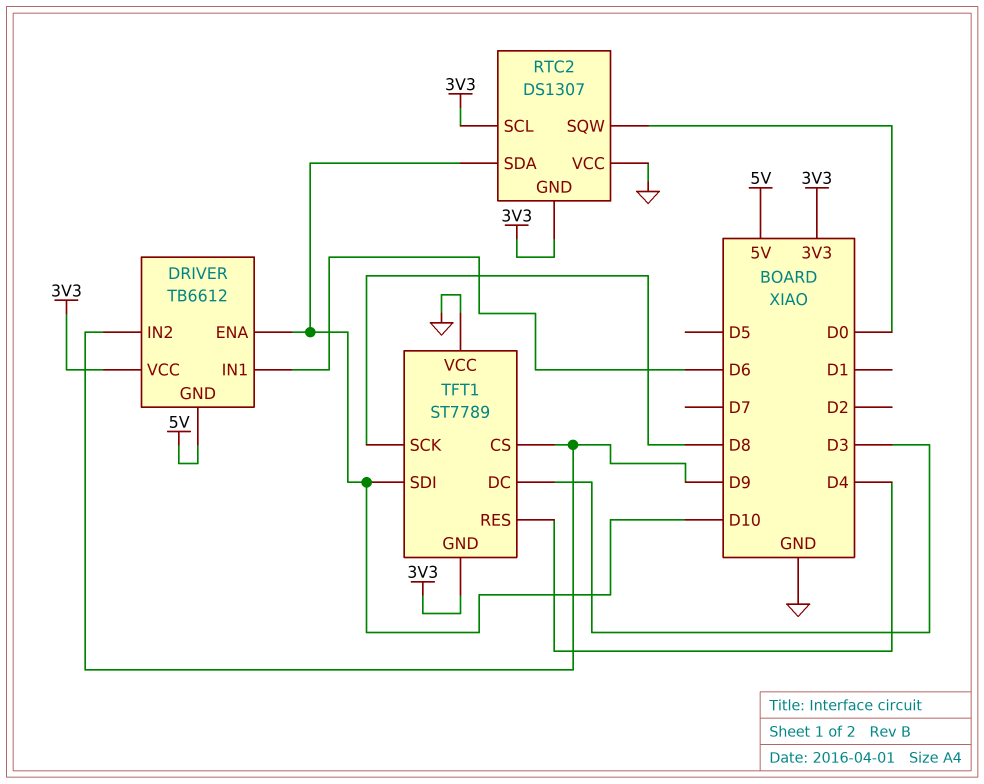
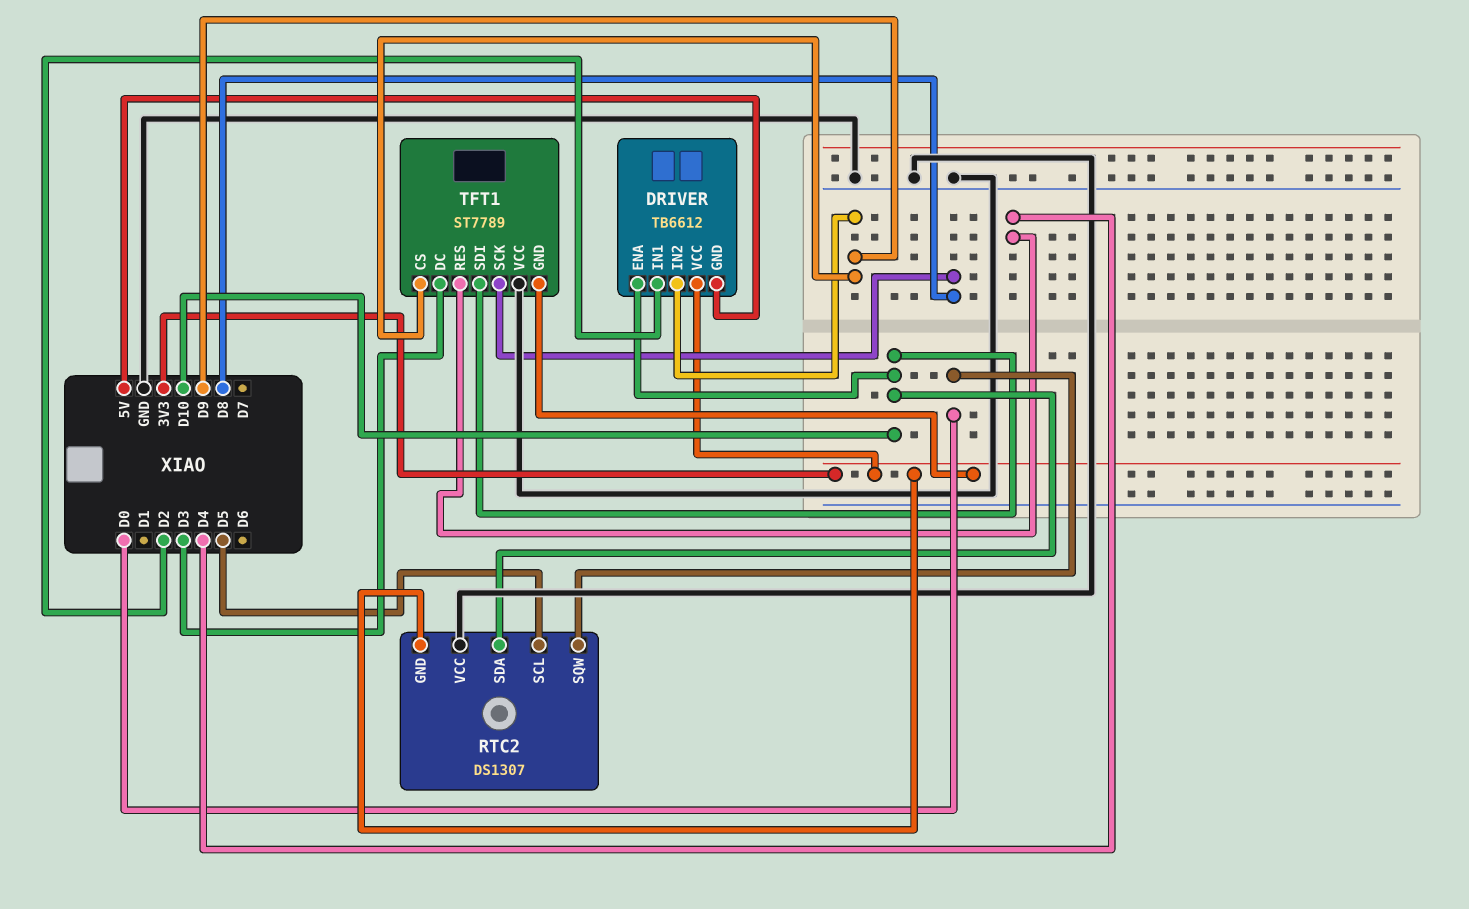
DRIVER pin IN1: D6 -> D2
RTC2 pin SCL: 3V3 -> D5

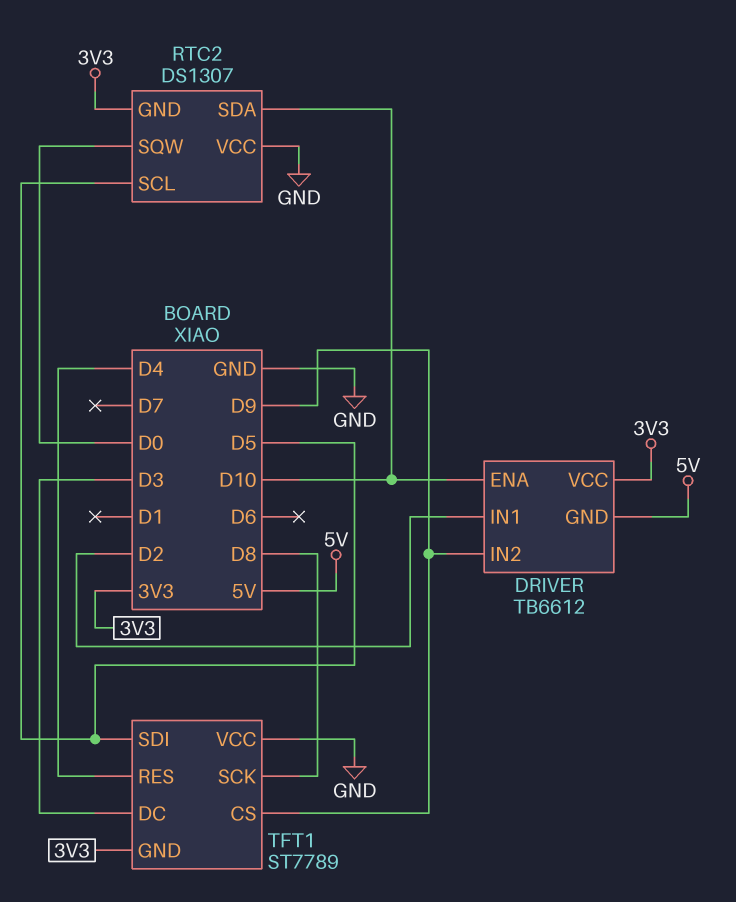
TFT1 pin SDI: D10 -> D5

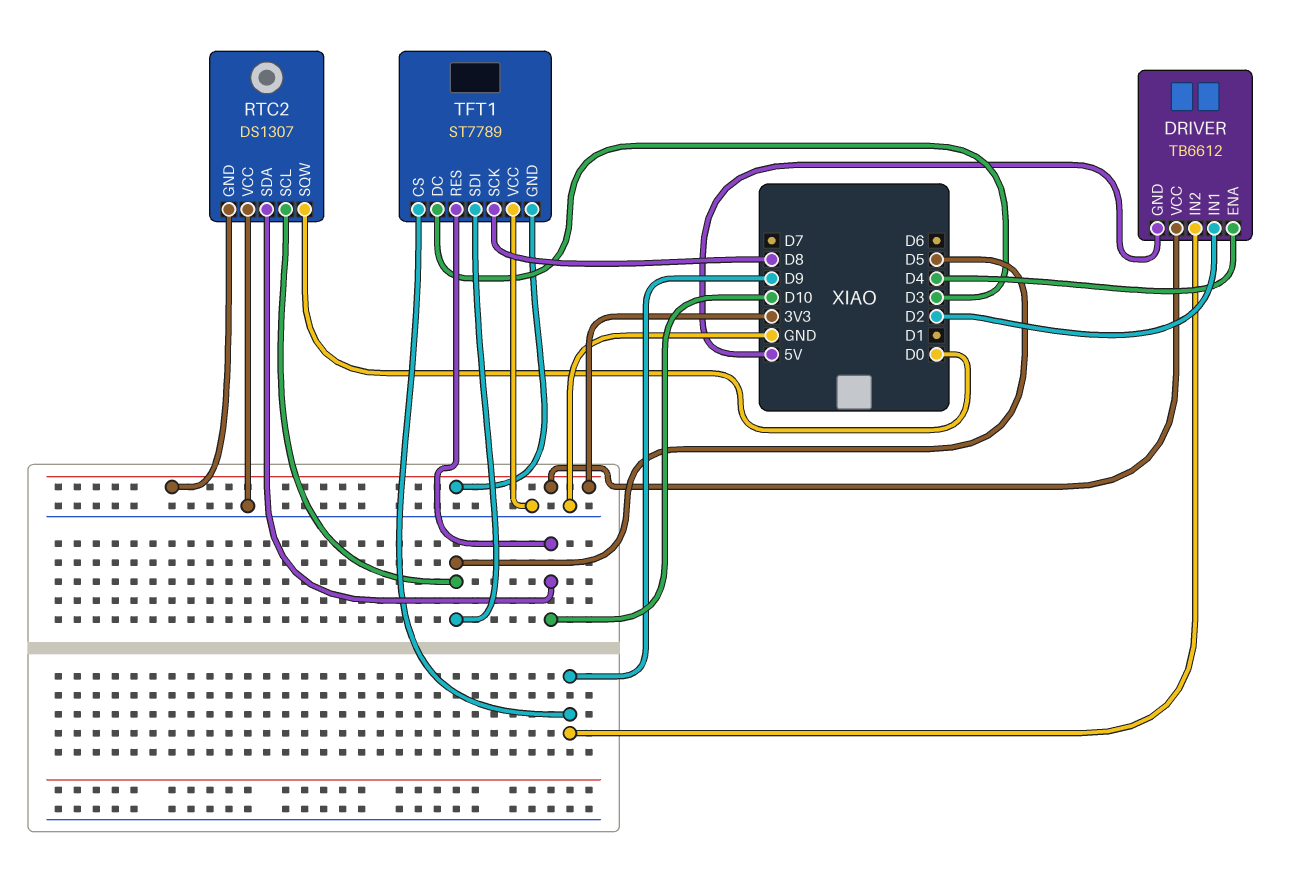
DRIVER pin ENA: D10 -> D4
TFT1 pin RES: D4 -> D10

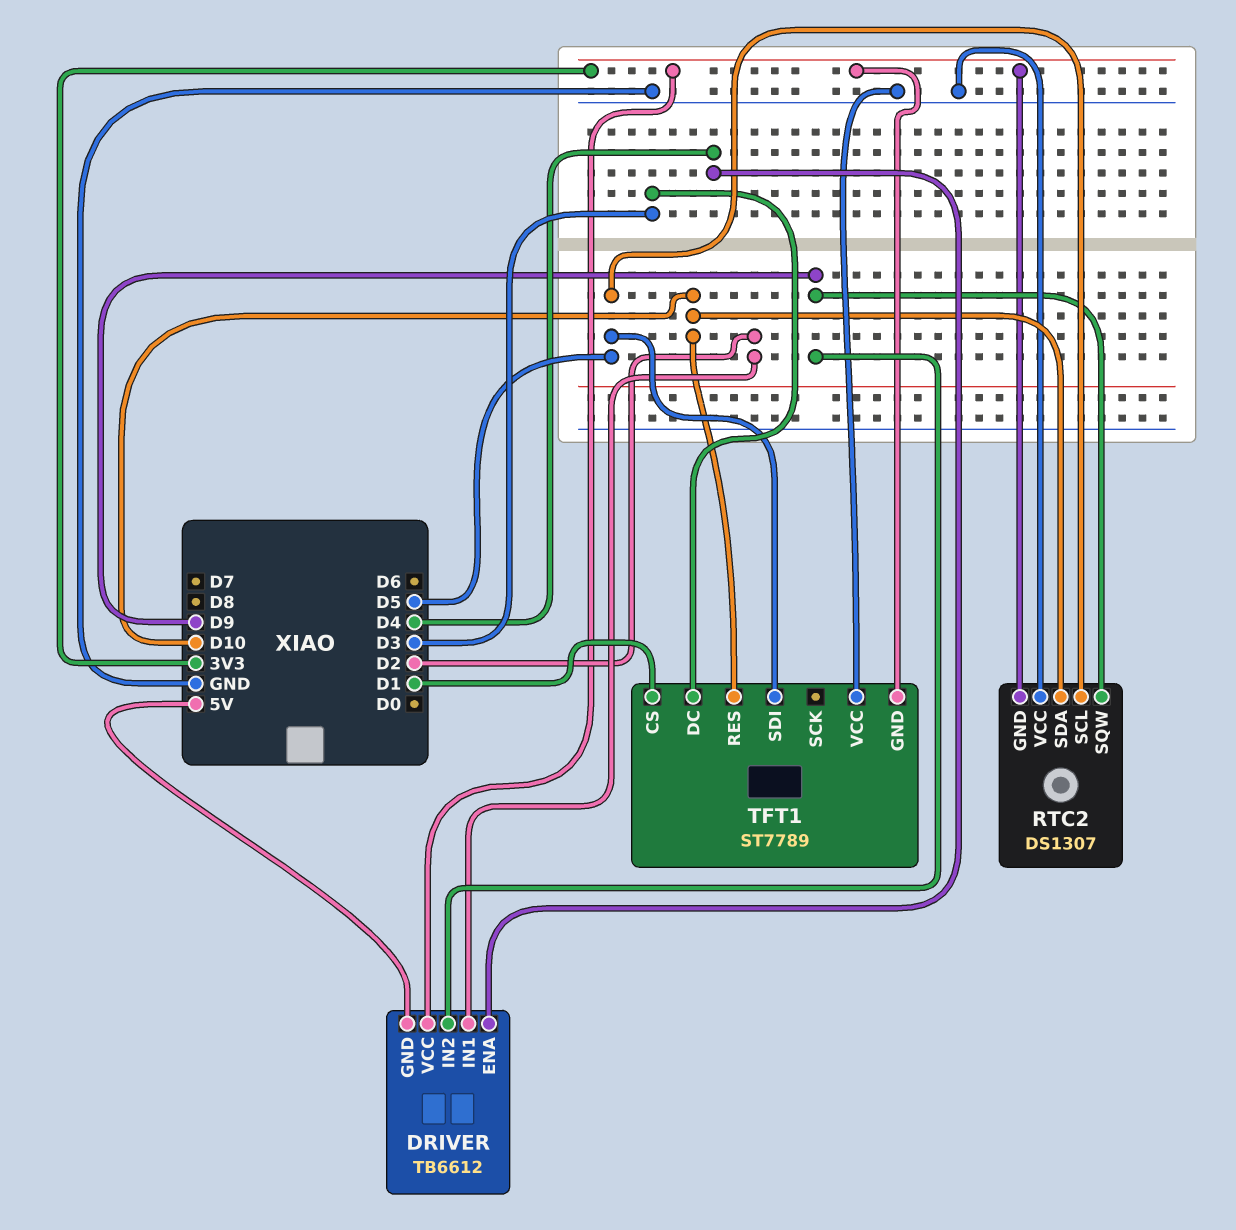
RTC2 pin SQW: D0 -> D9
TFT1 pin CS: D9 -> D1
TFT1 pin SCK: D8 -> none

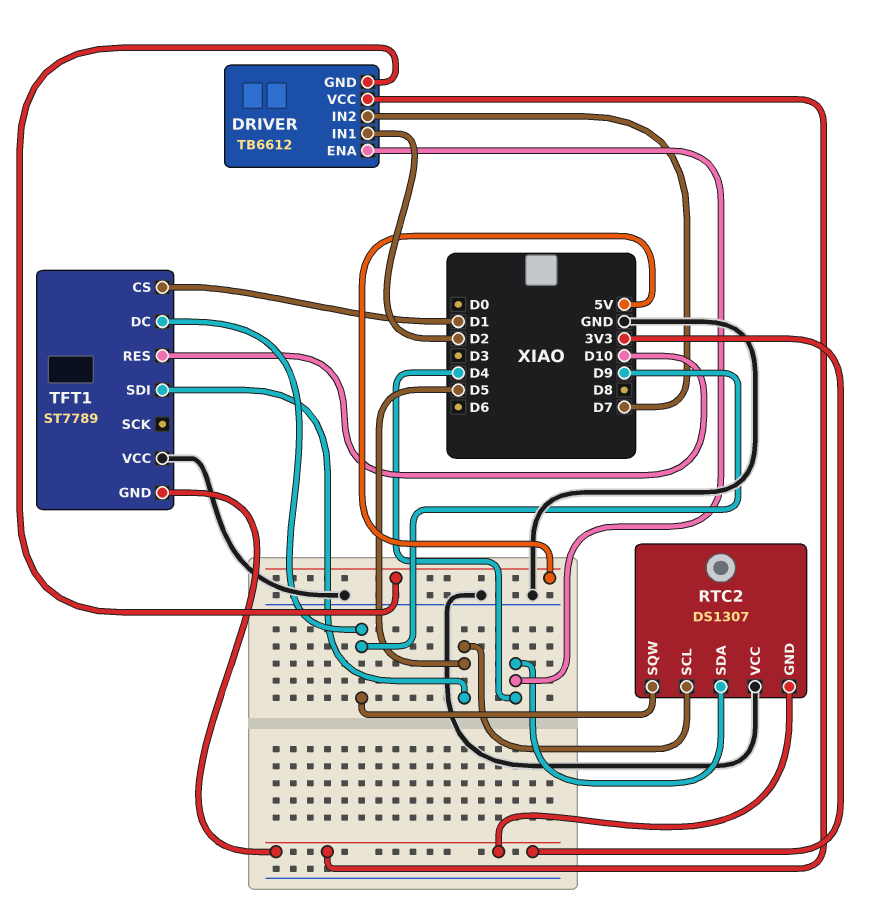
DRIVER pin IN2: D9 -> D7
RTC2 pin SDA: D10 -> D4
TFT1 pin DC: D3 -> D9

